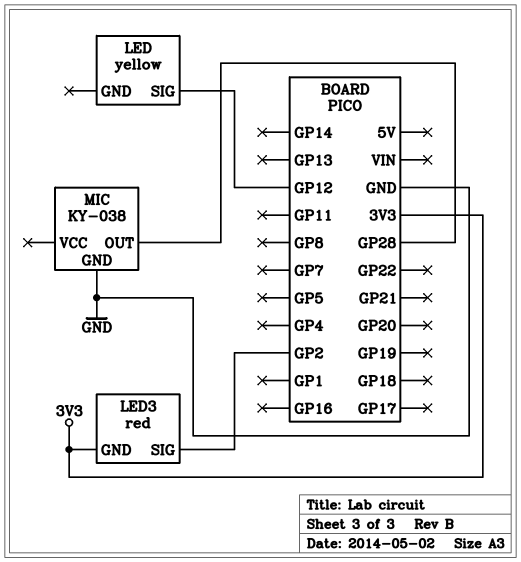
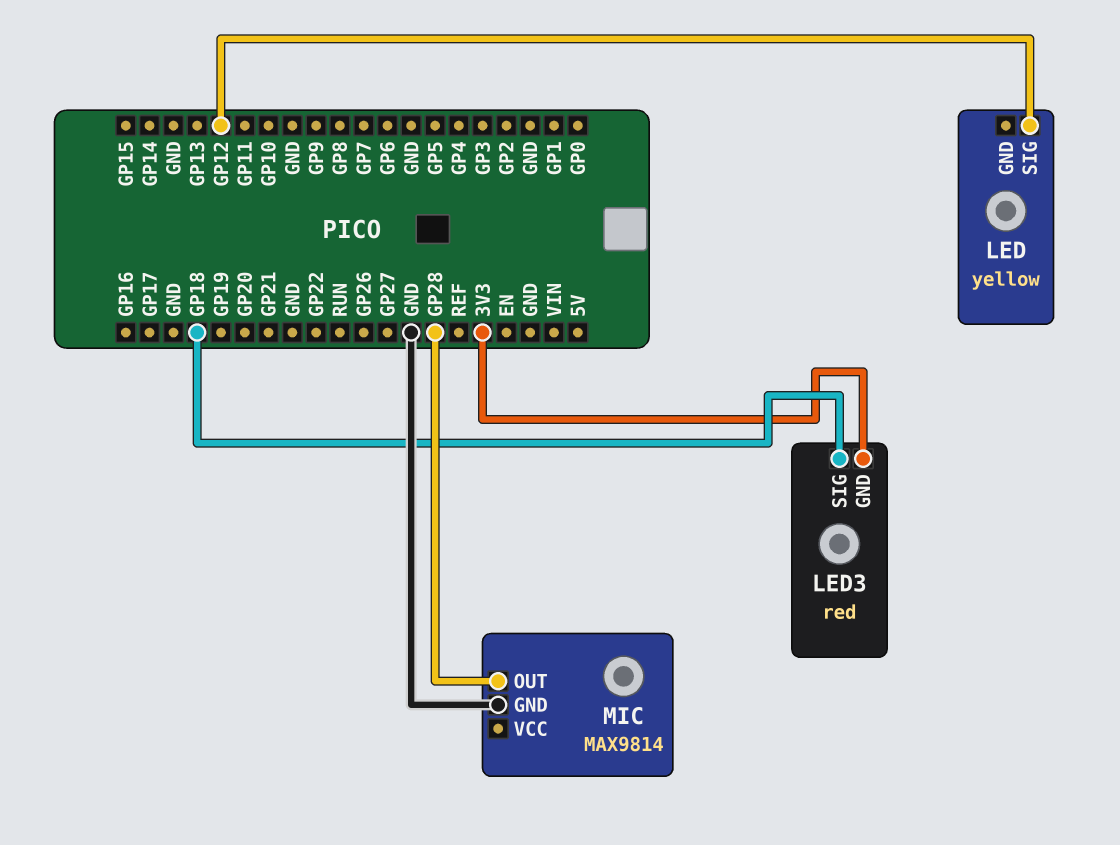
LED3 pin SIG: GP2 -> GP18
MIC: KY-038 -> MAX9814

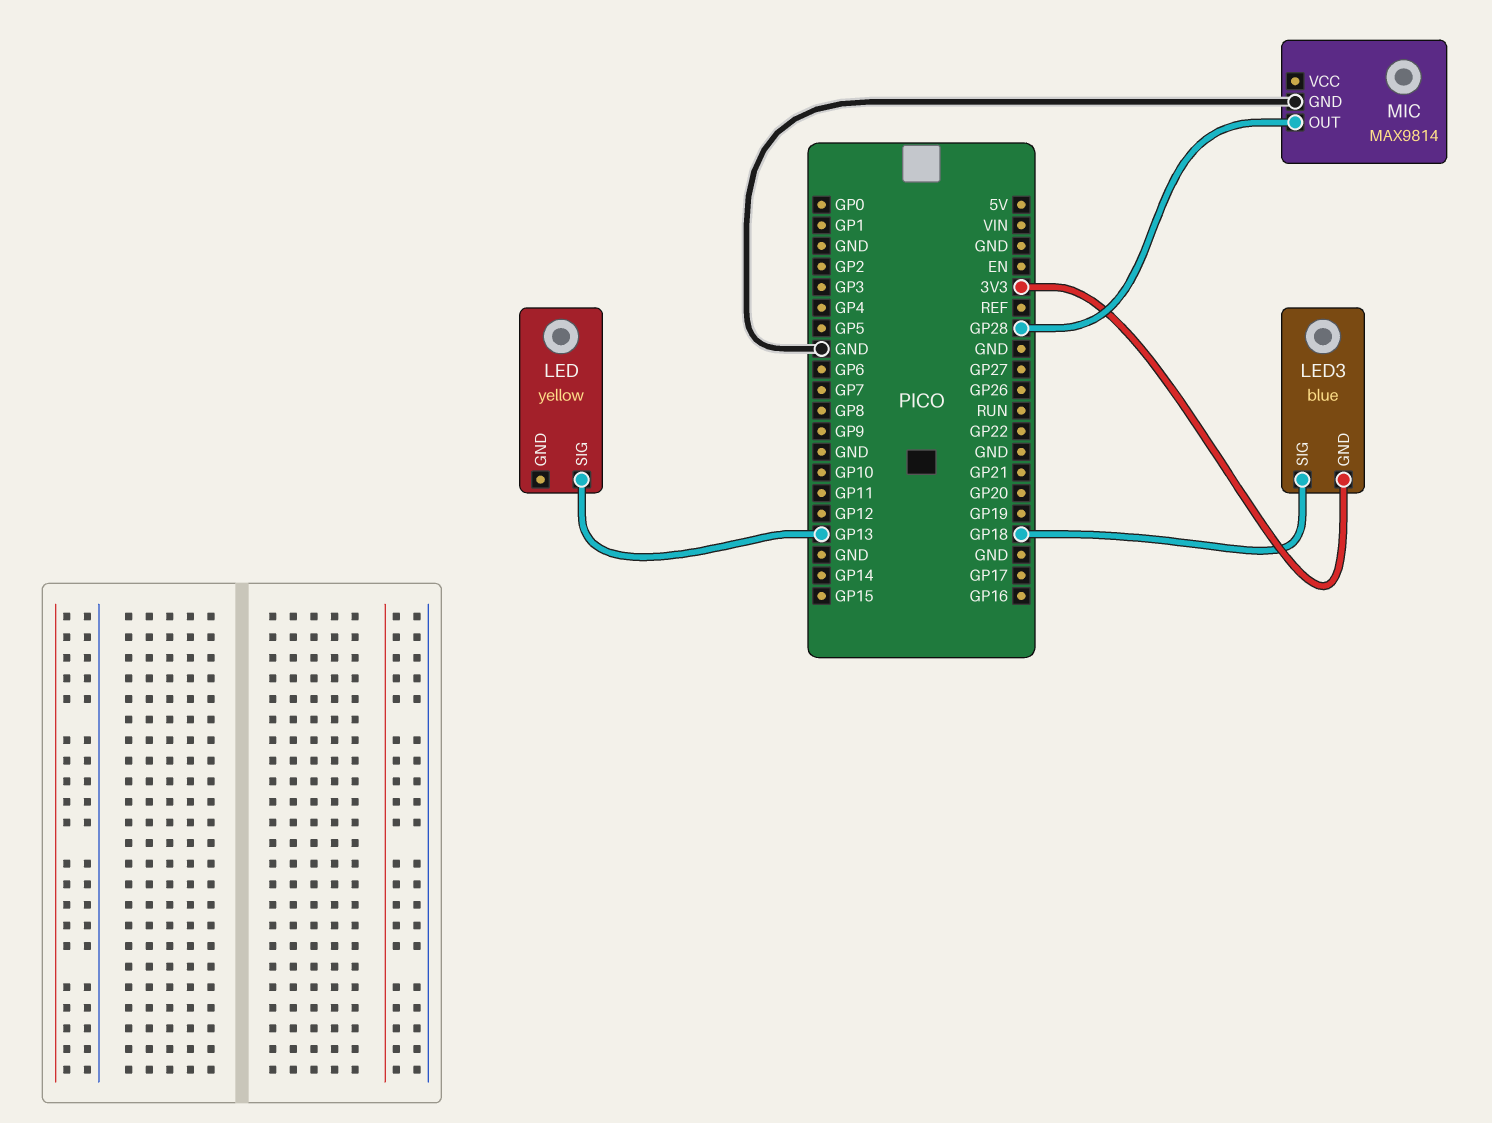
LED pin SIG: GP12 -> GP13
LED3: red -> blue

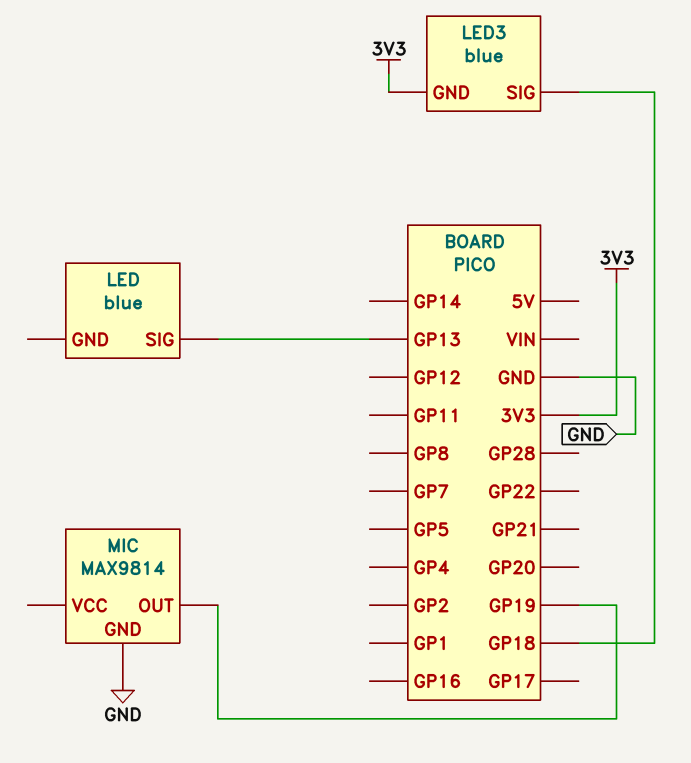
LED: yellow -> blue
MIC pin OUT: GP28 -> GP19

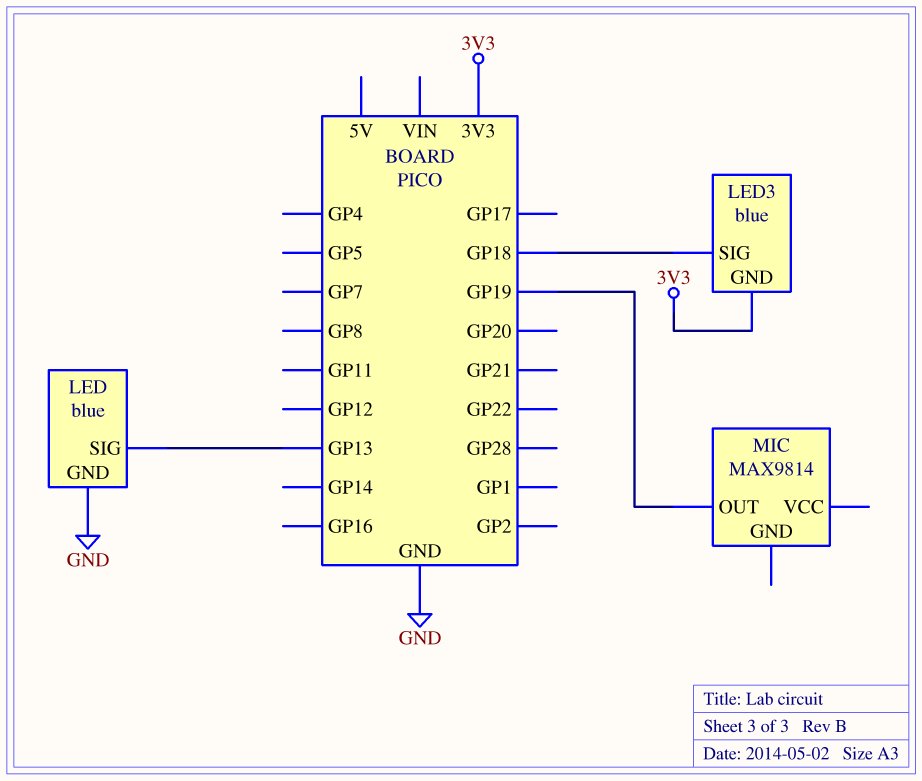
LED pin GND: none -> GND
MIC pin GND: GND -> none

